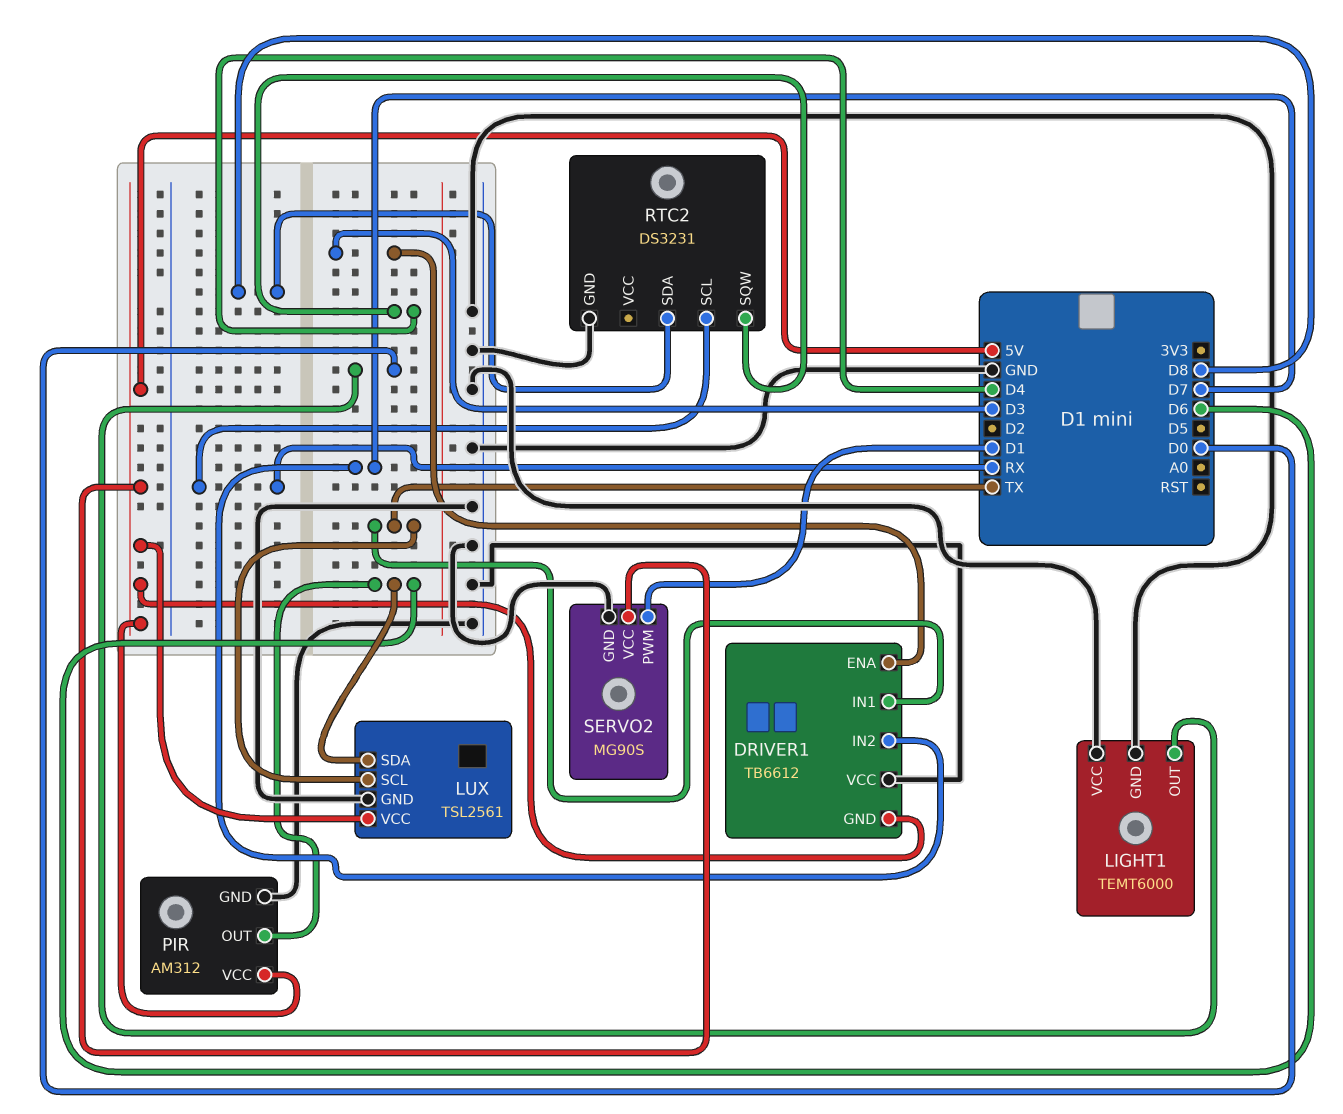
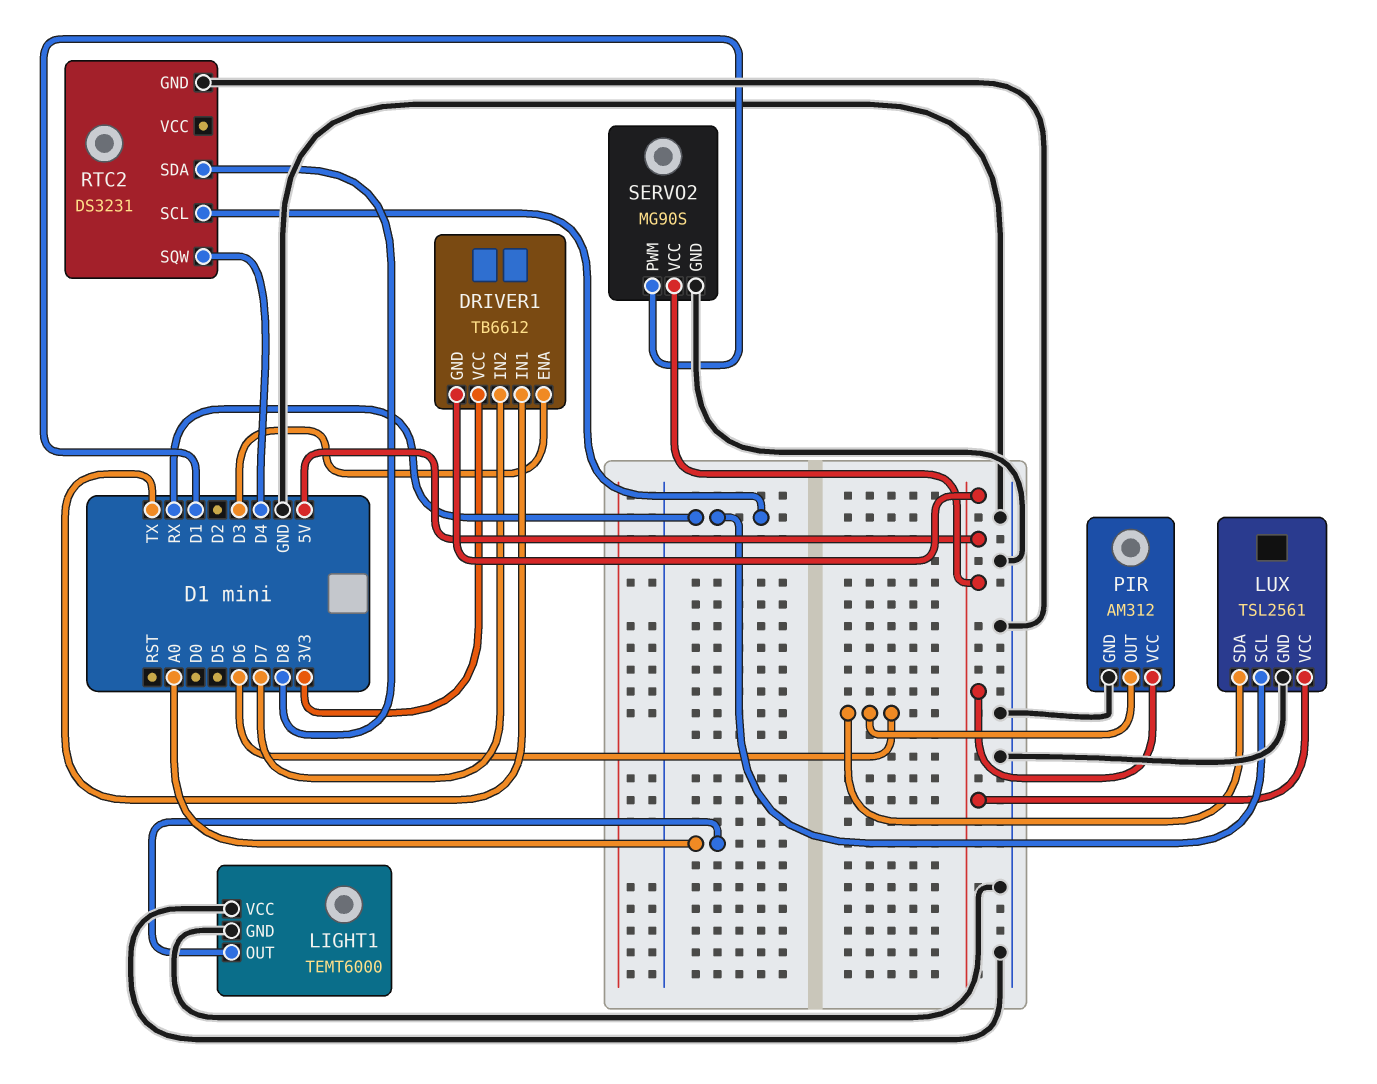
DRIVER1 pin VCC: GND -> 3V3
LIGHT1 pin OUT: D0 -> A0
LUX pin SCL: TX -> RX

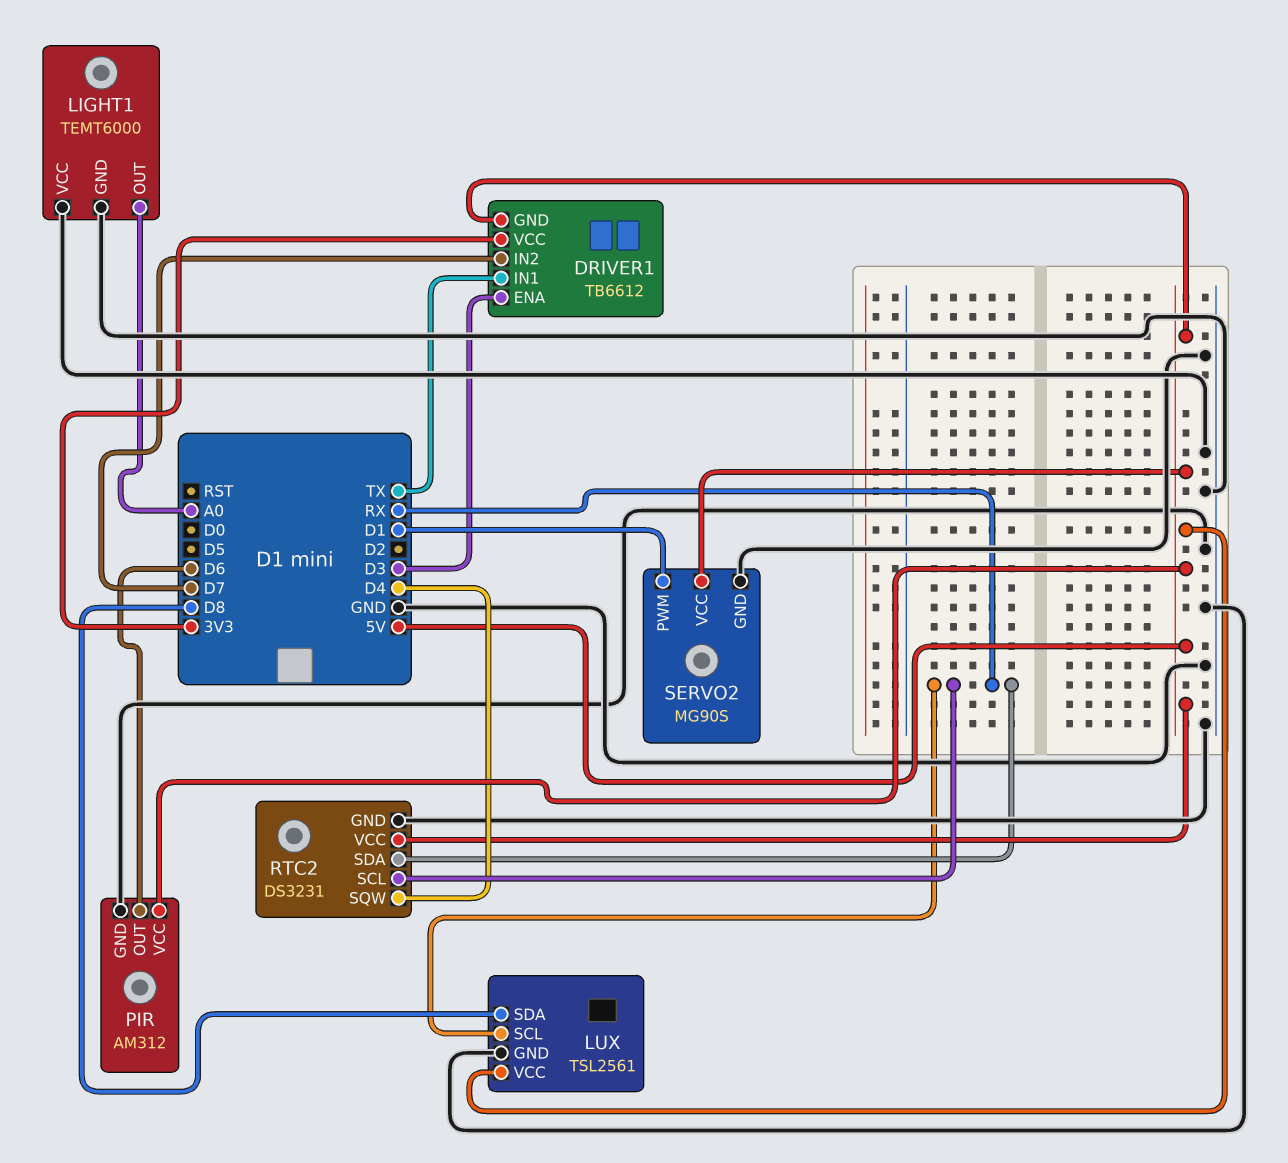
LUX pin SDA: D6 -> D8
RTC2 pin SDA: D8 -> RX
RTC2 pin VCC: none -> 5V

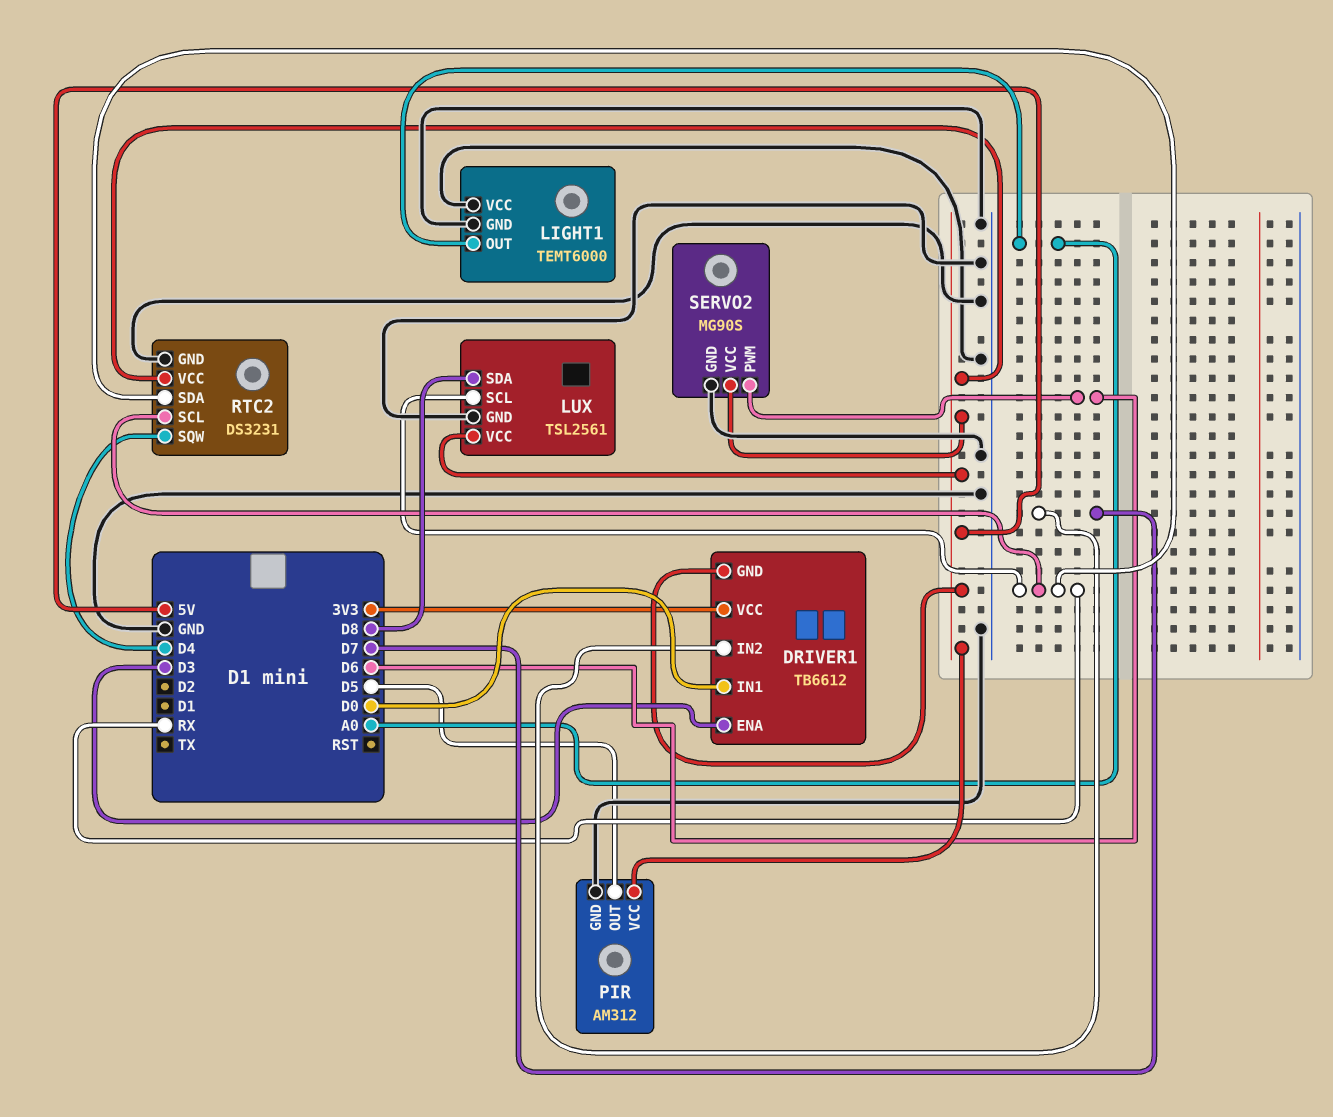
DRIVER1 pin IN1: TX -> D0
PIR pin OUT: D6 -> D5
SERVO2 pin PWM: D1 -> D6

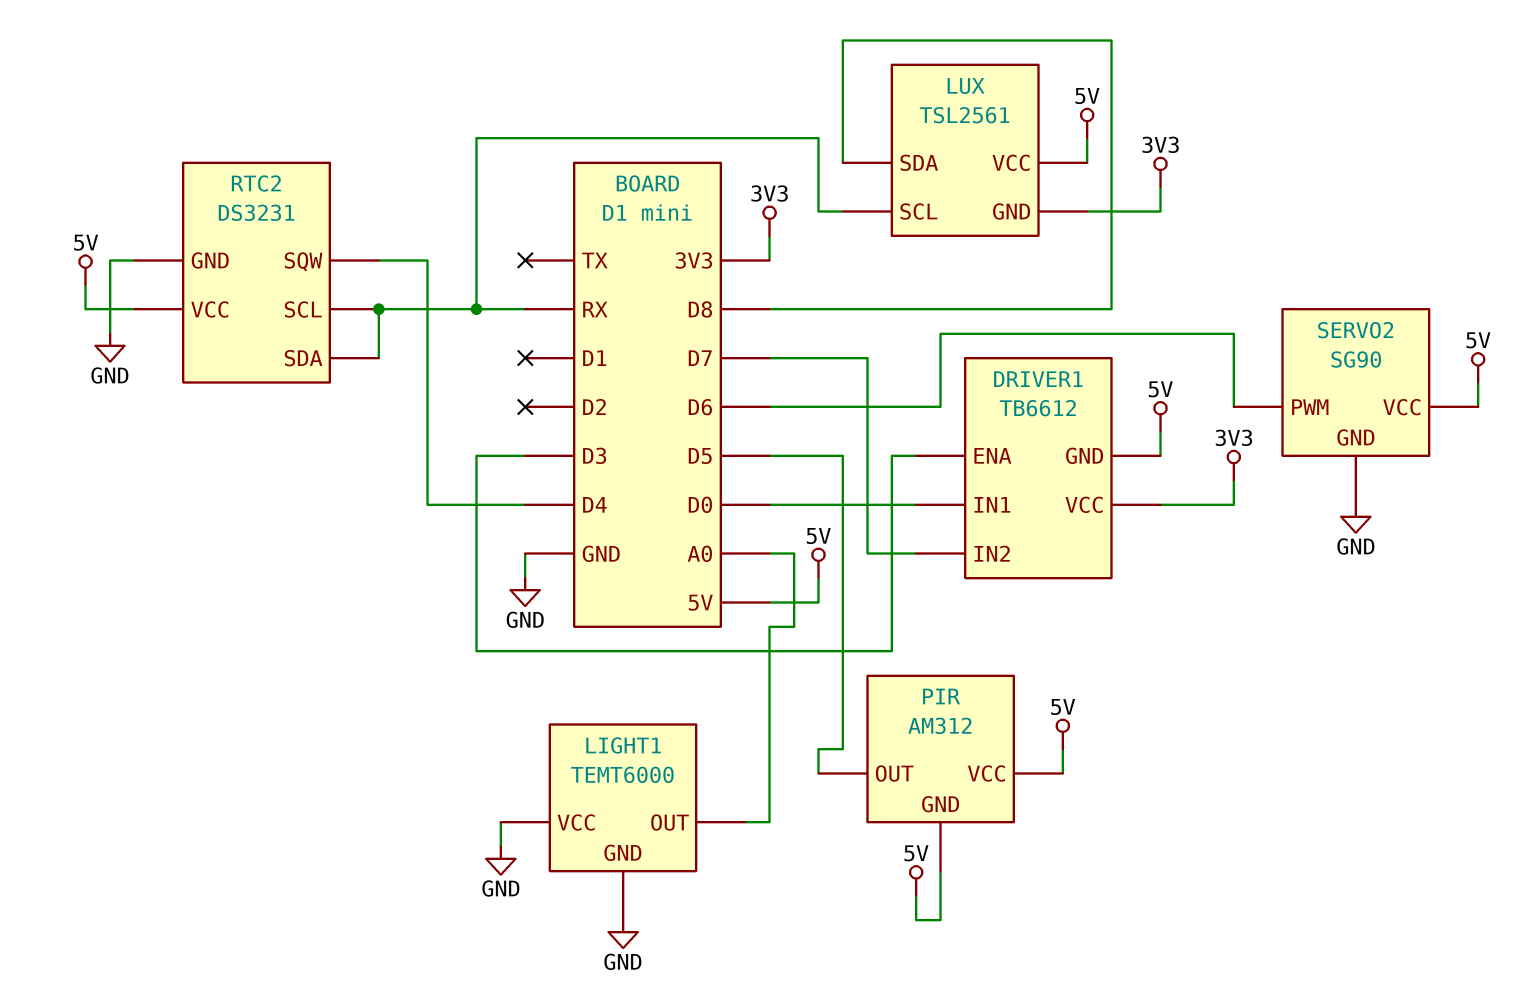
LUX pin GND: GND -> 3V3
PIR pin GND: GND -> 5V
SERVO2: MG90S -> SG90

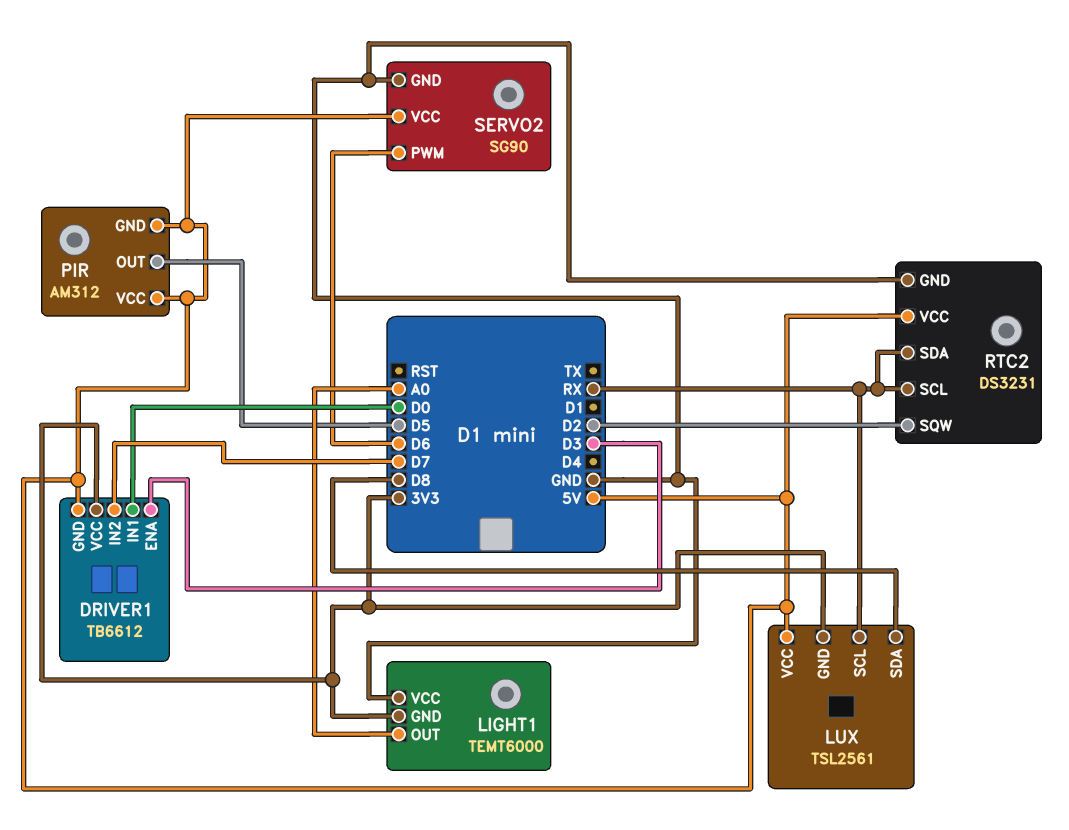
LIGHT1 pin GND: GND -> 3V3
RTC2 pin SQW: D4 -> D2

